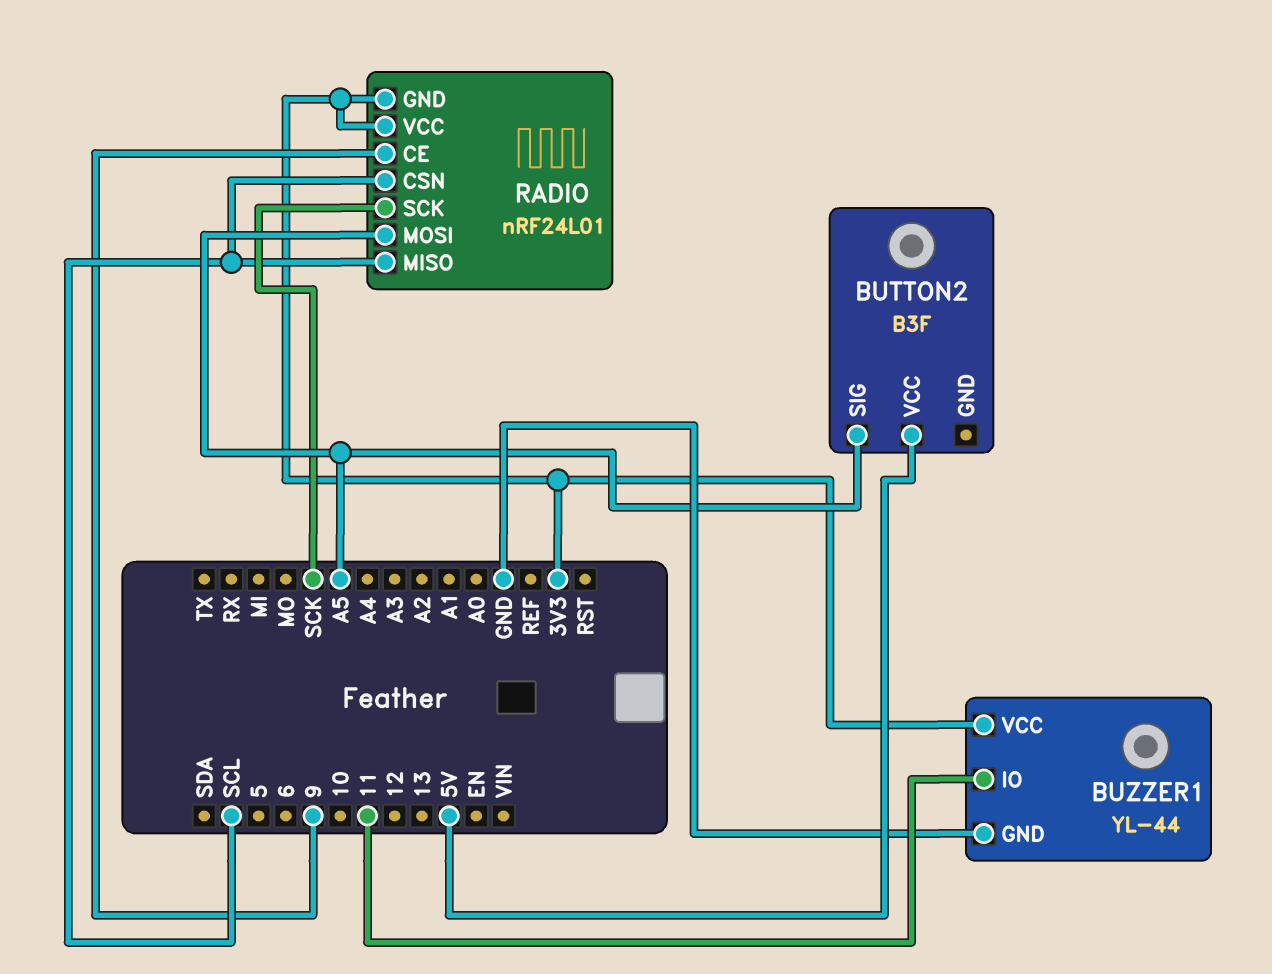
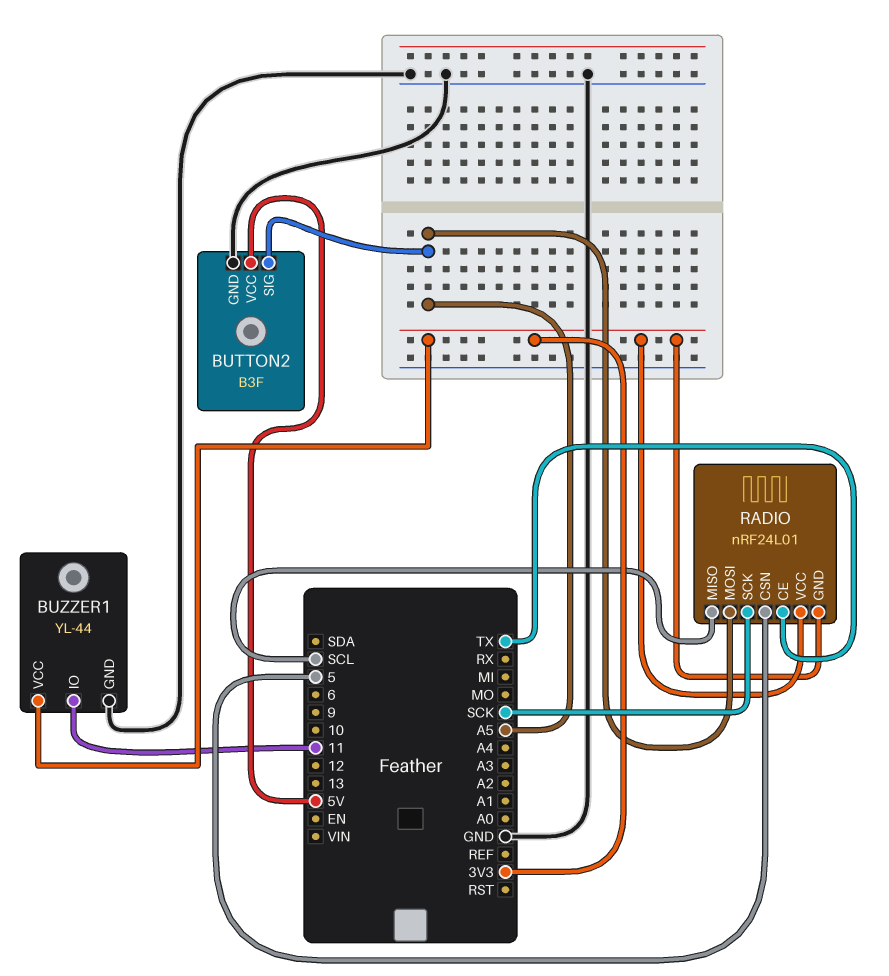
BUTTON2 pin GND: none -> GND
RADIO pin CE: 9 -> TX
RADIO pin CSN: SCL -> 5

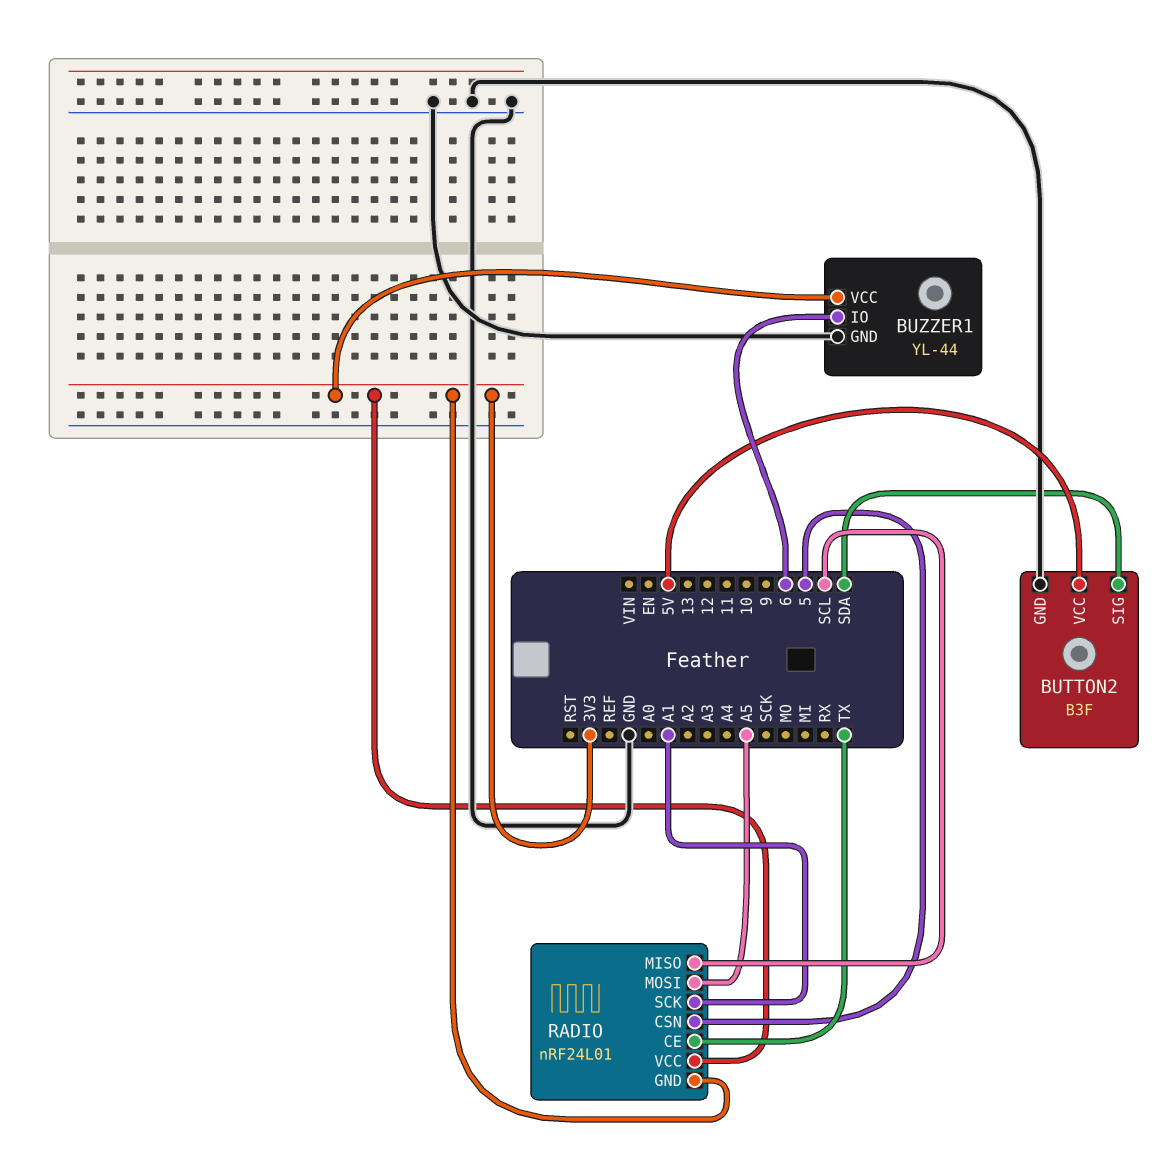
BUTTON2 pin SIG: A5 -> SDA
BUZZER1 pin IO: 11 -> 6
RADIO pin SCK: SCK -> A1

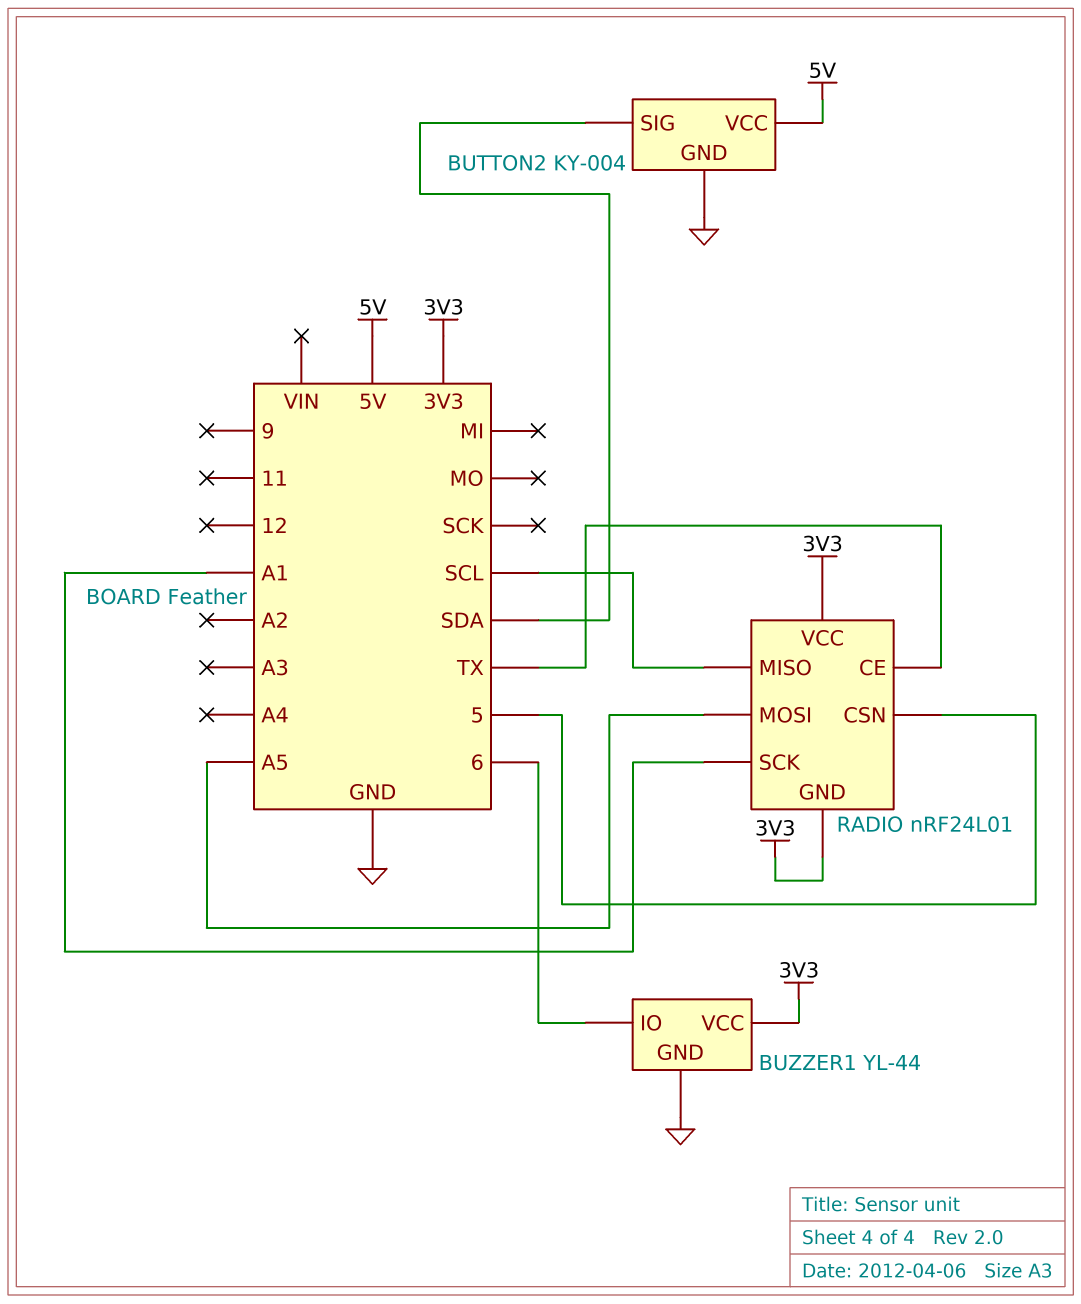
BUTTON2: B3F -> KY-004

